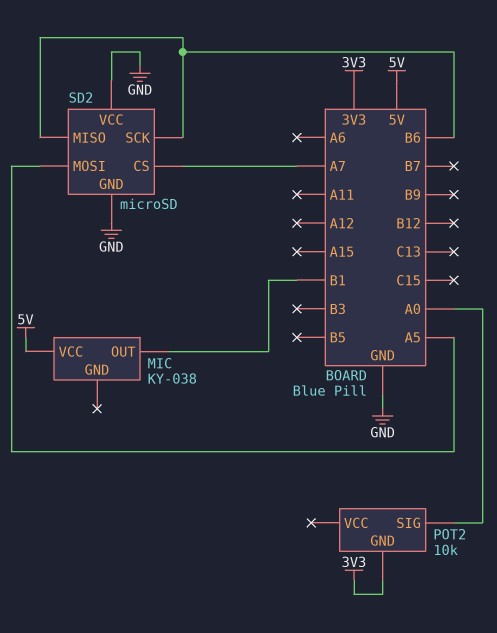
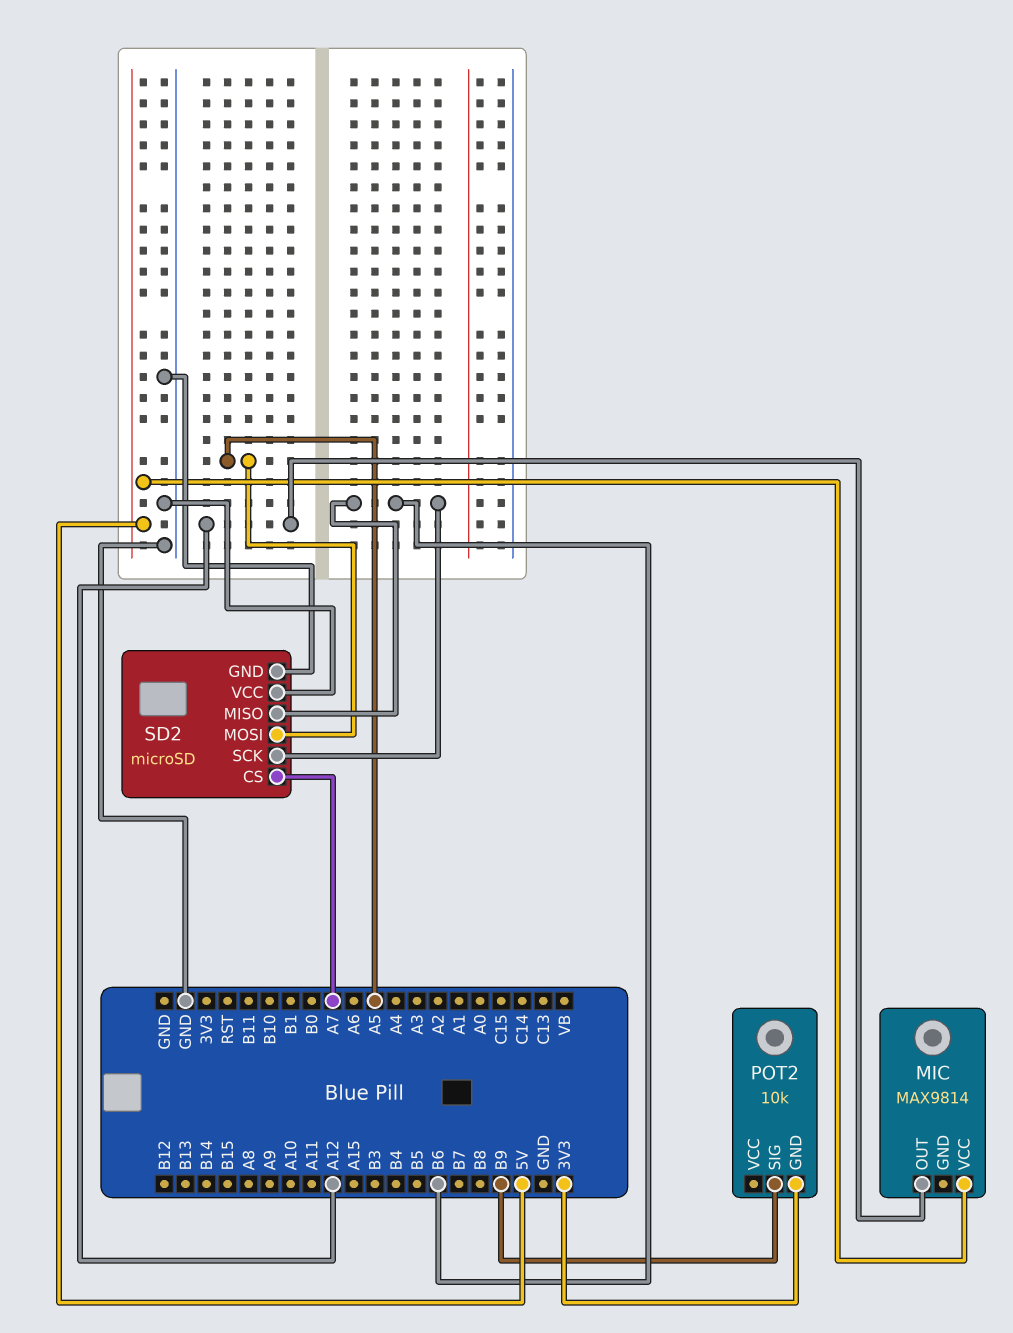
MIC: KY-038 -> MAX9814
MIC pin OUT: B1 -> A12
POT2 pin SIG: A0 -> B9

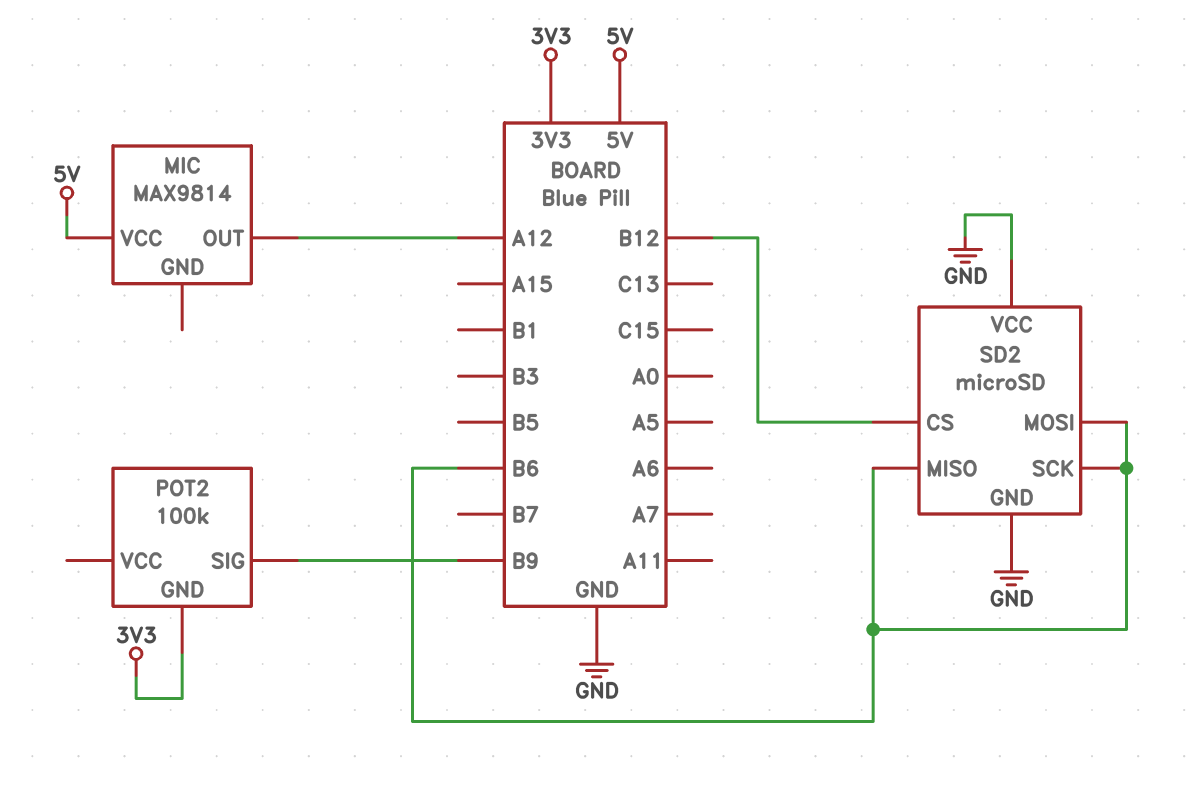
POT2: 10k -> 100k
SD2 pin CS: A7 -> B12
SD2 pin MOSI: A5 -> B6

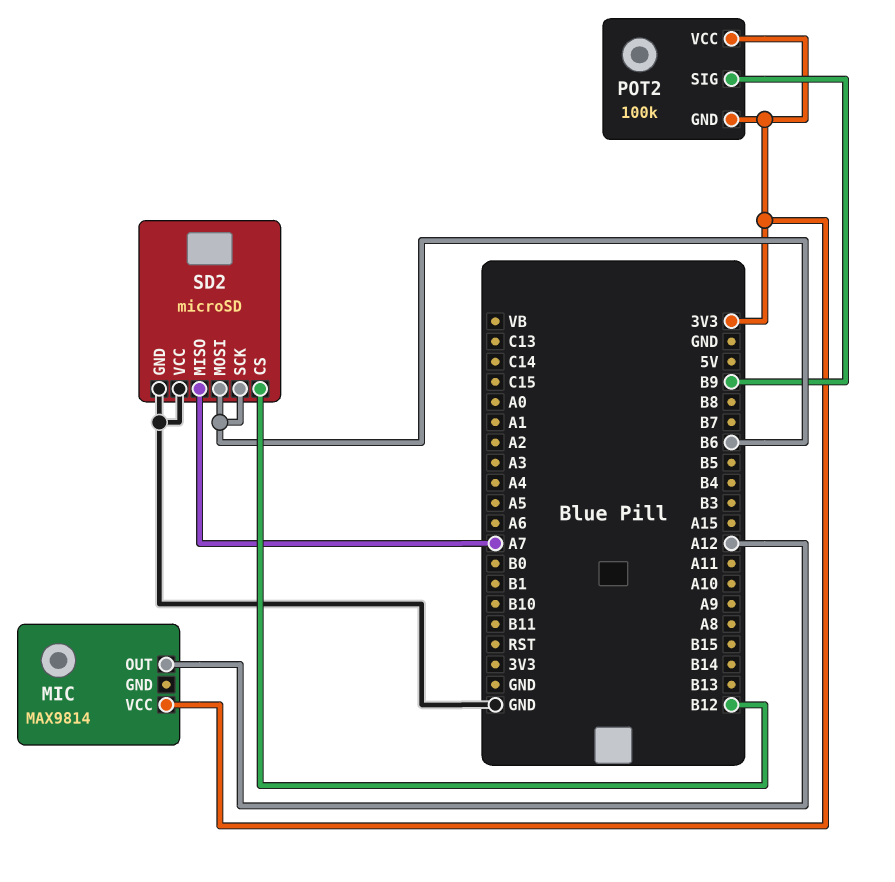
MIC pin VCC: 5V -> 3V3
POT2 pin VCC: none -> 3V3
SD2 pin MISO: B6 -> A7

